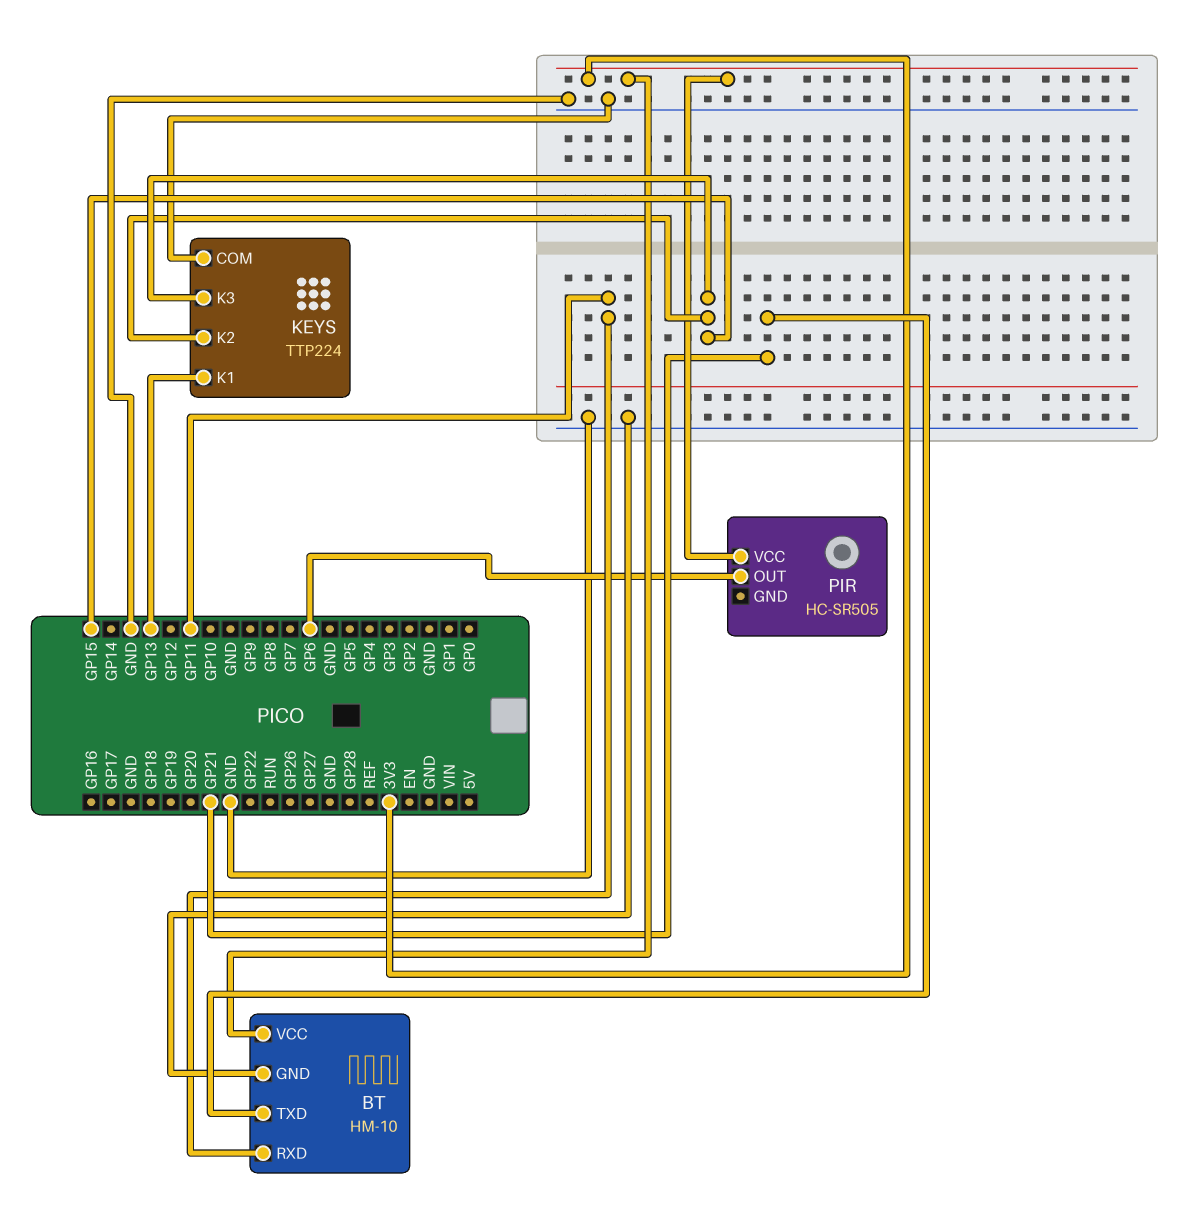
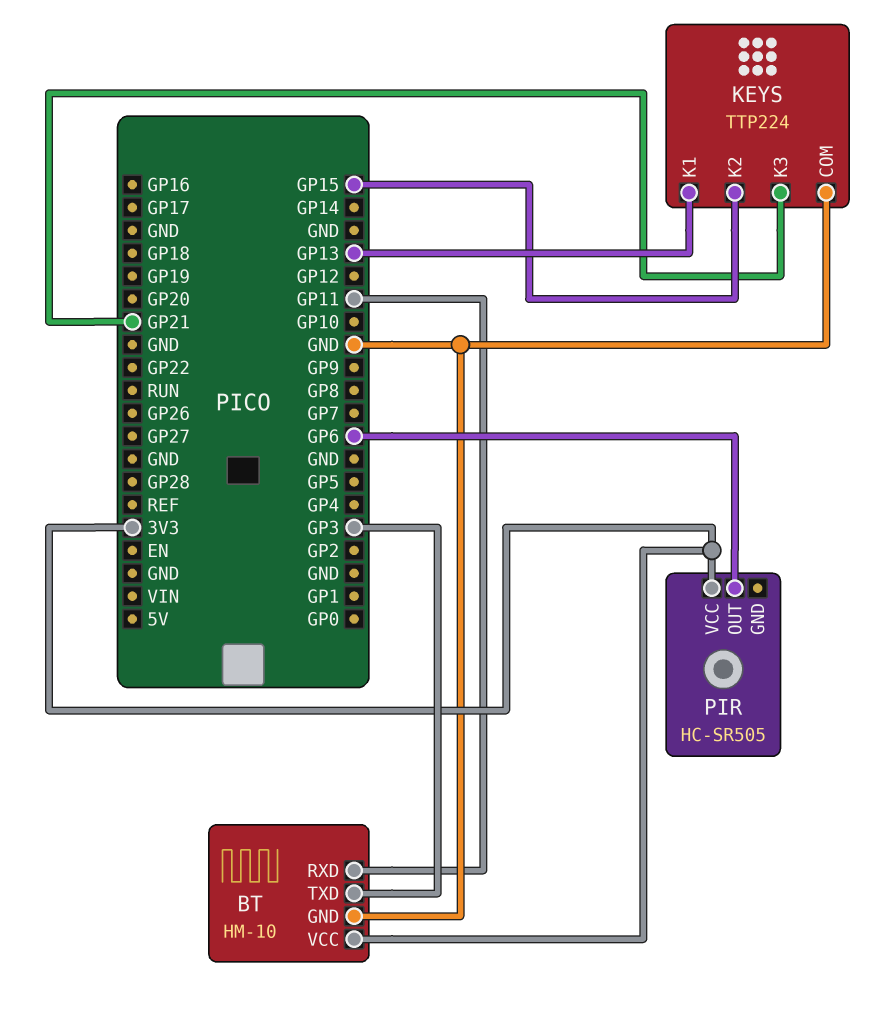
BT pin TXD: GP21 -> GP3
KEYS pin K3: GP15 -> GP21

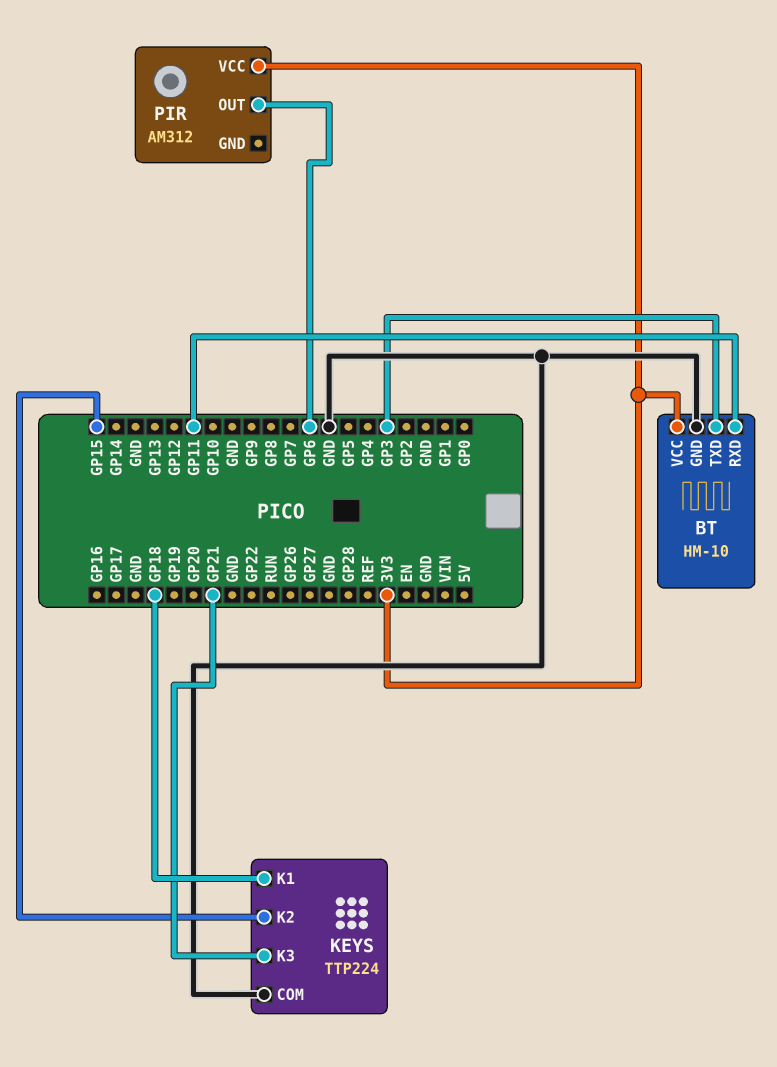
KEYS pin K1: GP13 -> GP18
PIR: HC-SR505 -> AM312

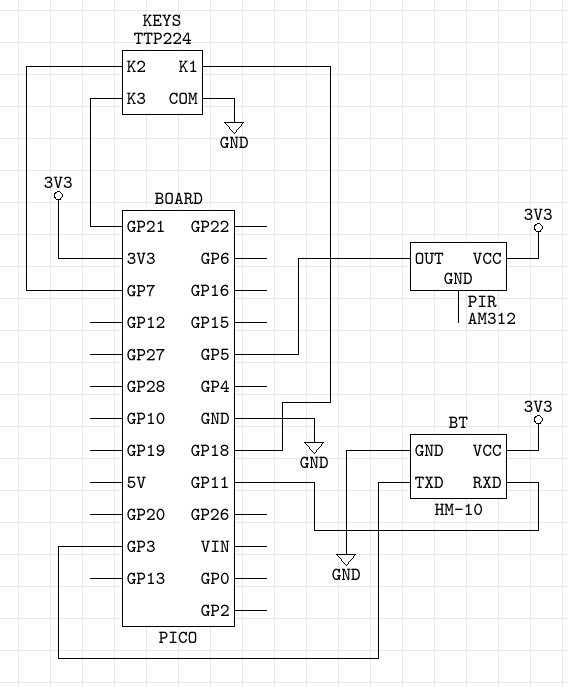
KEYS pin K2: GP15 -> GP7
PIR pin OUT: GP6 -> GP5

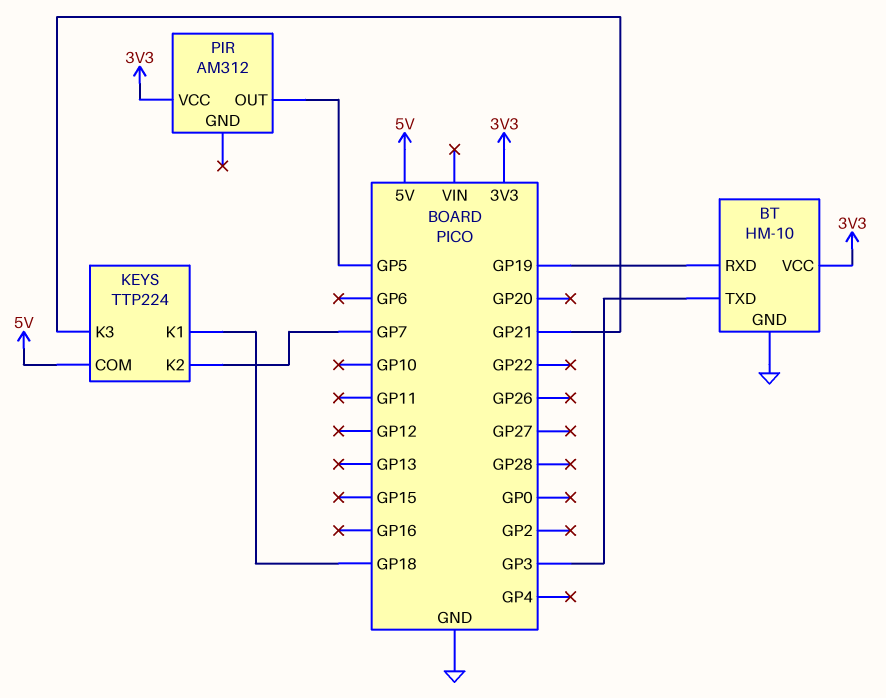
BT pin RXD: GP11 -> GP19
KEYS pin COM: GND -> 5V

